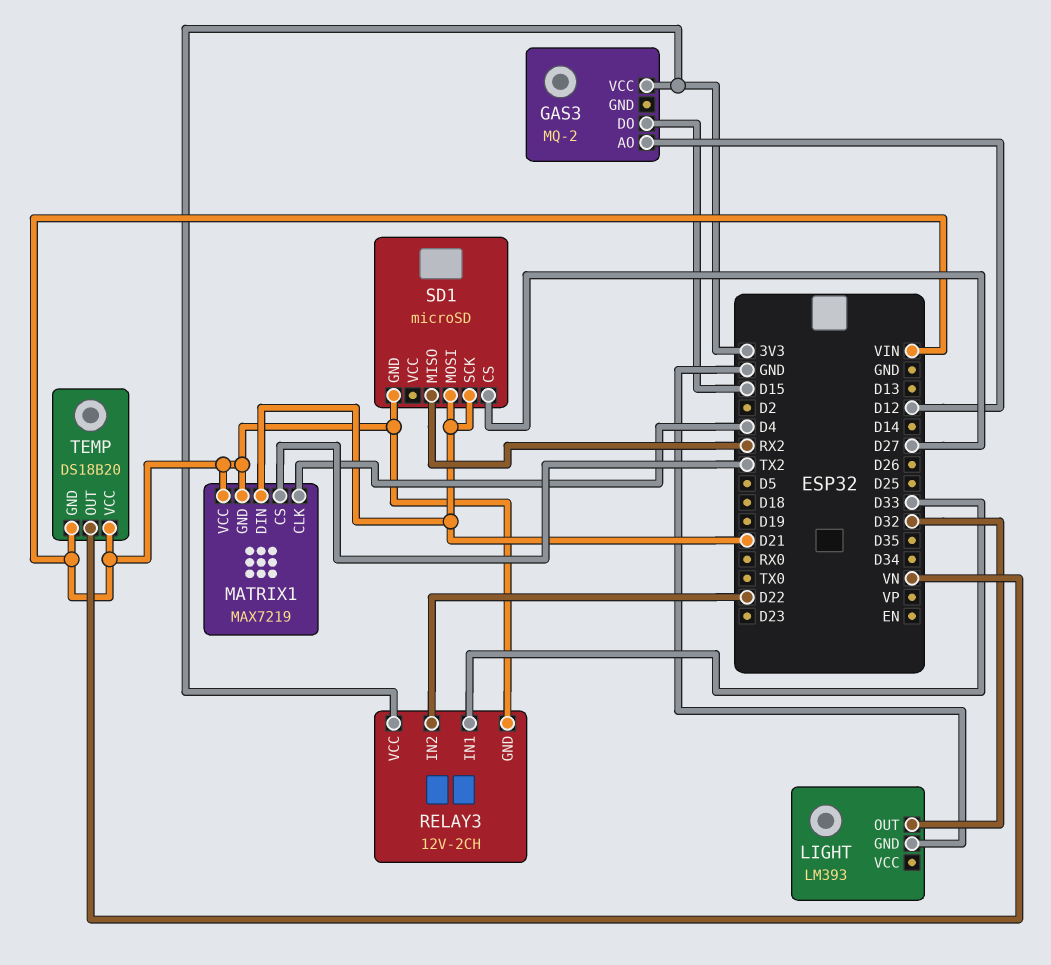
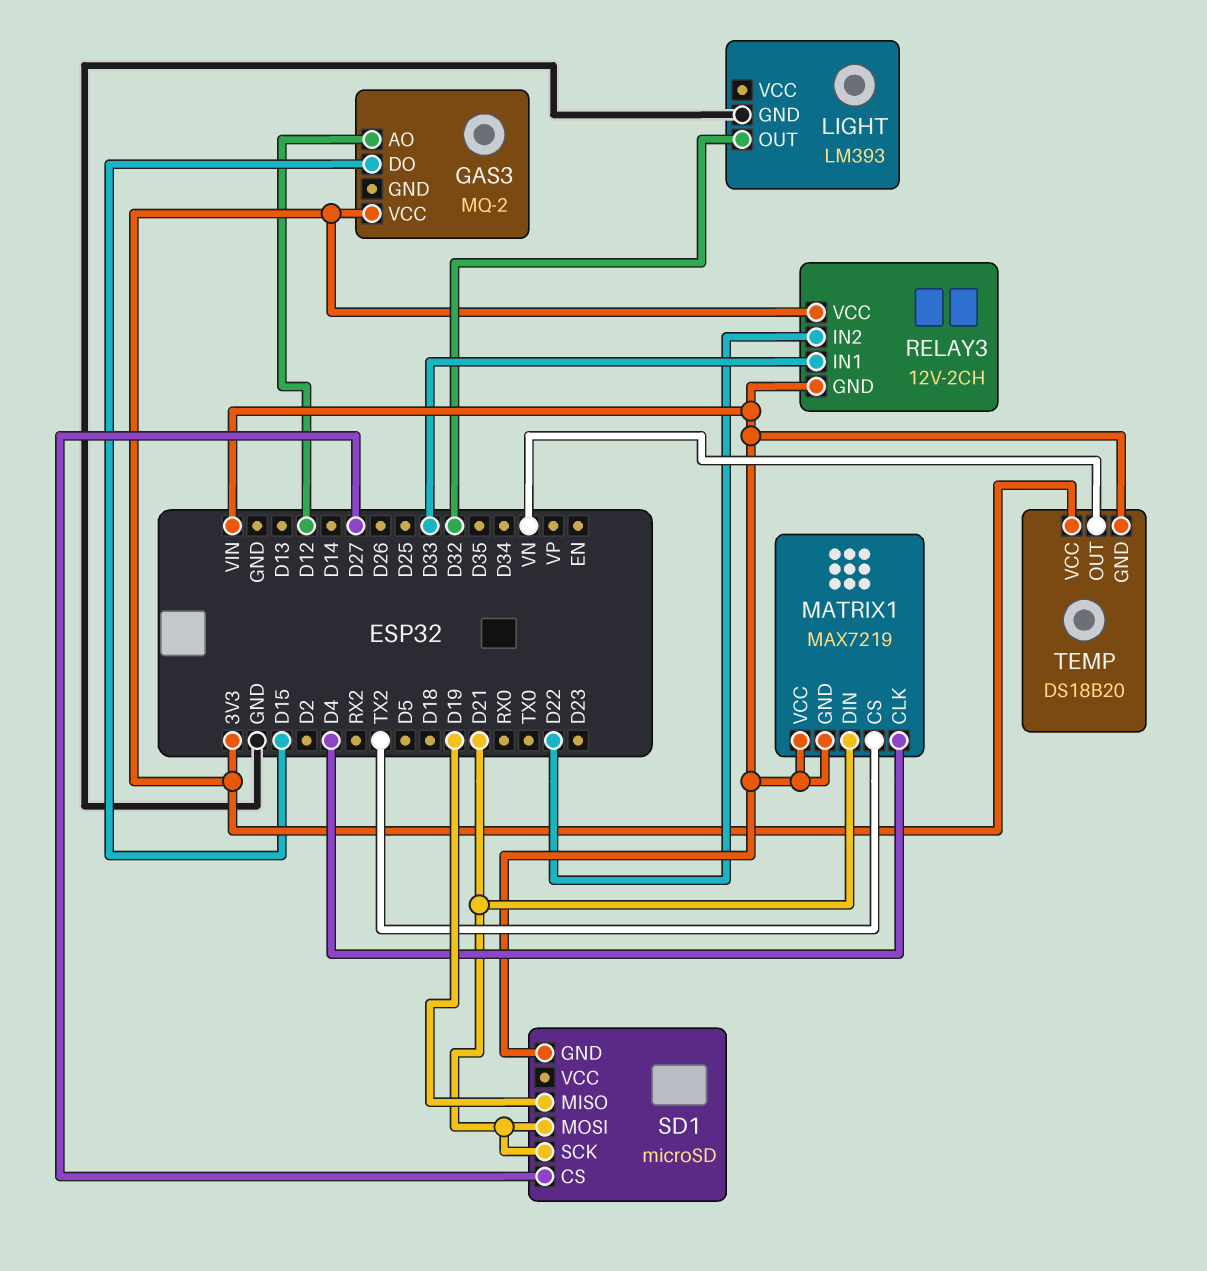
SD1 pin MISO: RX2 -> D19
TEMP pin VCC: VIN -> 3V3

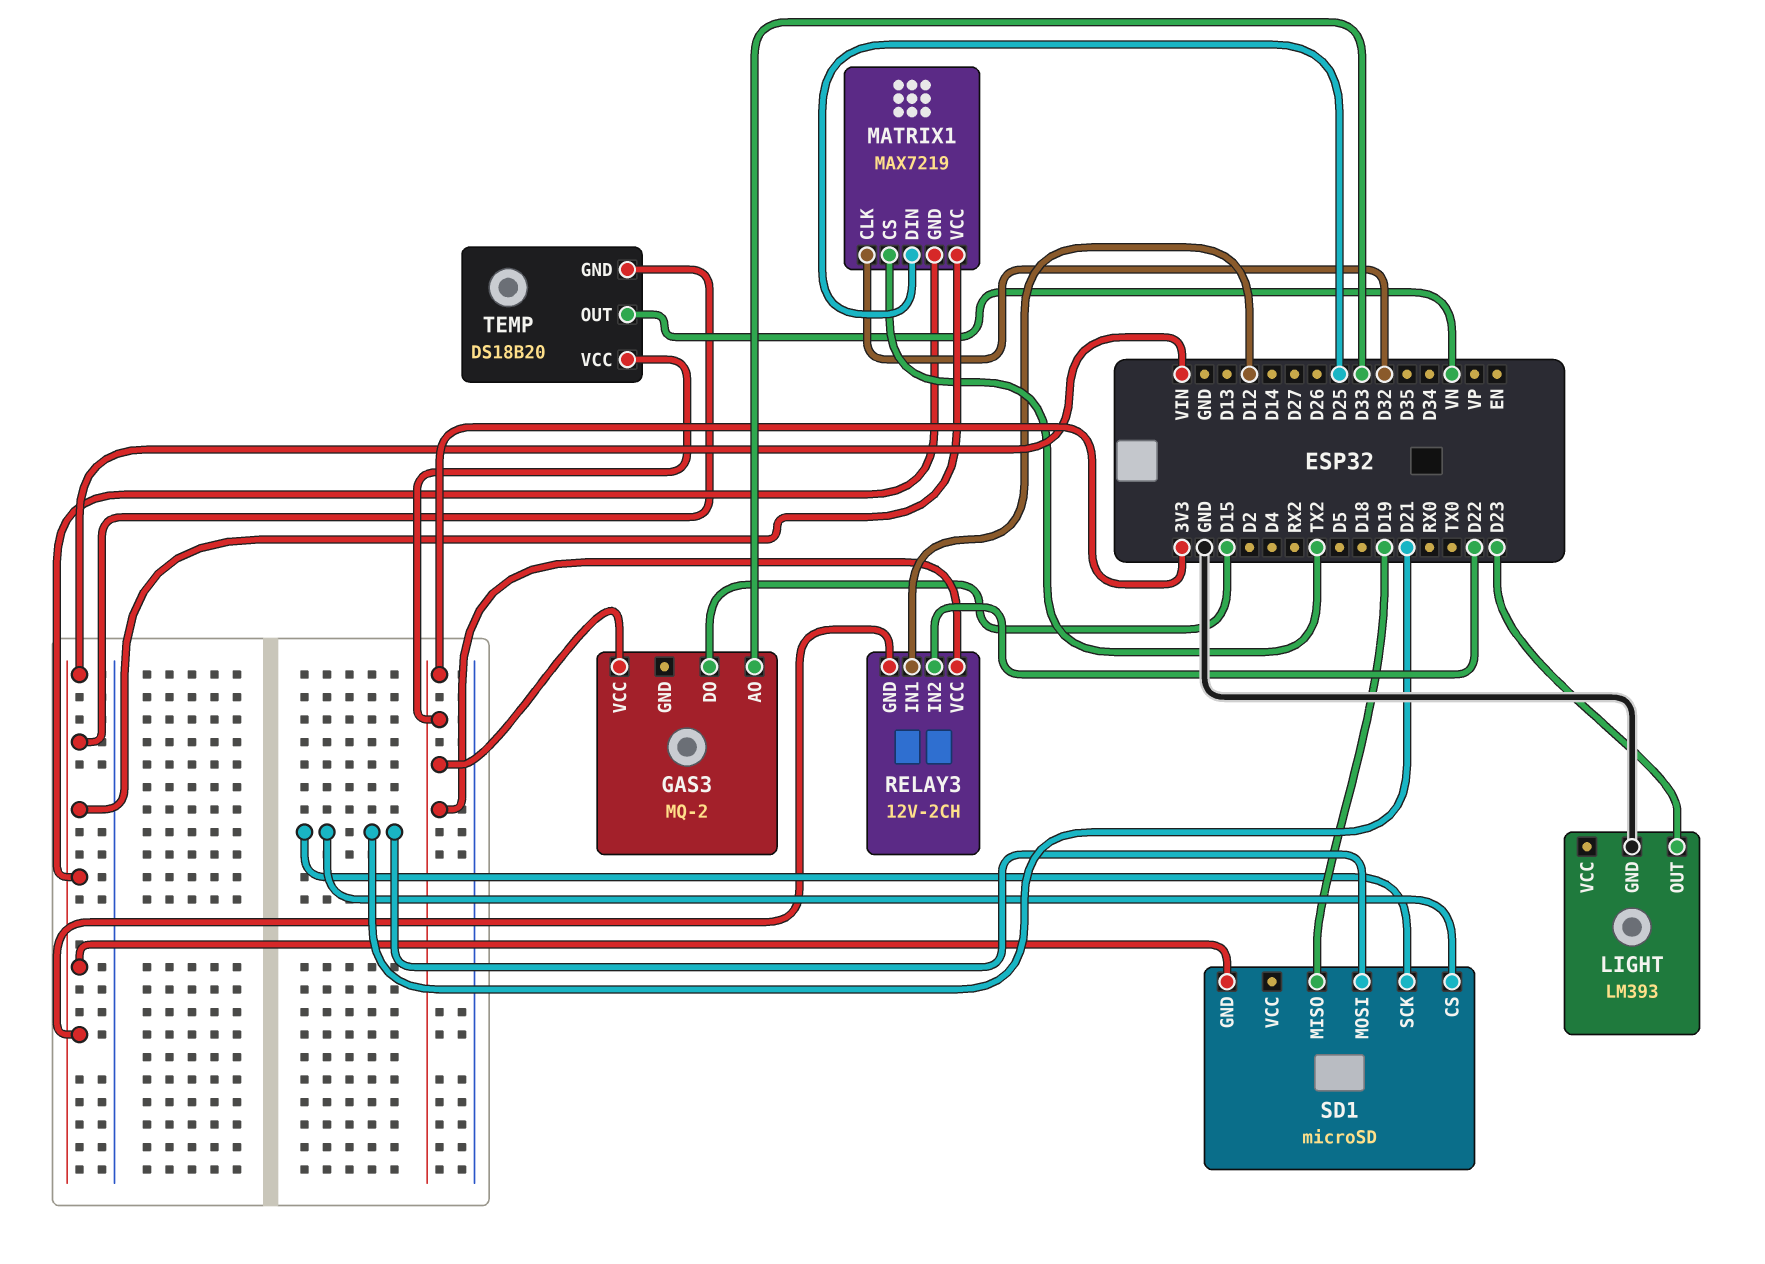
GAS3 pin AO: D12 -> D33
LIGHT pin OUT: D32 -> D23
MATRIX1 pin CLK: D4 -> D32
MATRIX1 pin DIN: D21 -> D25
RELAY3 pin IN1: D33 -> D12
SD1 pin CS: D27 -> D21

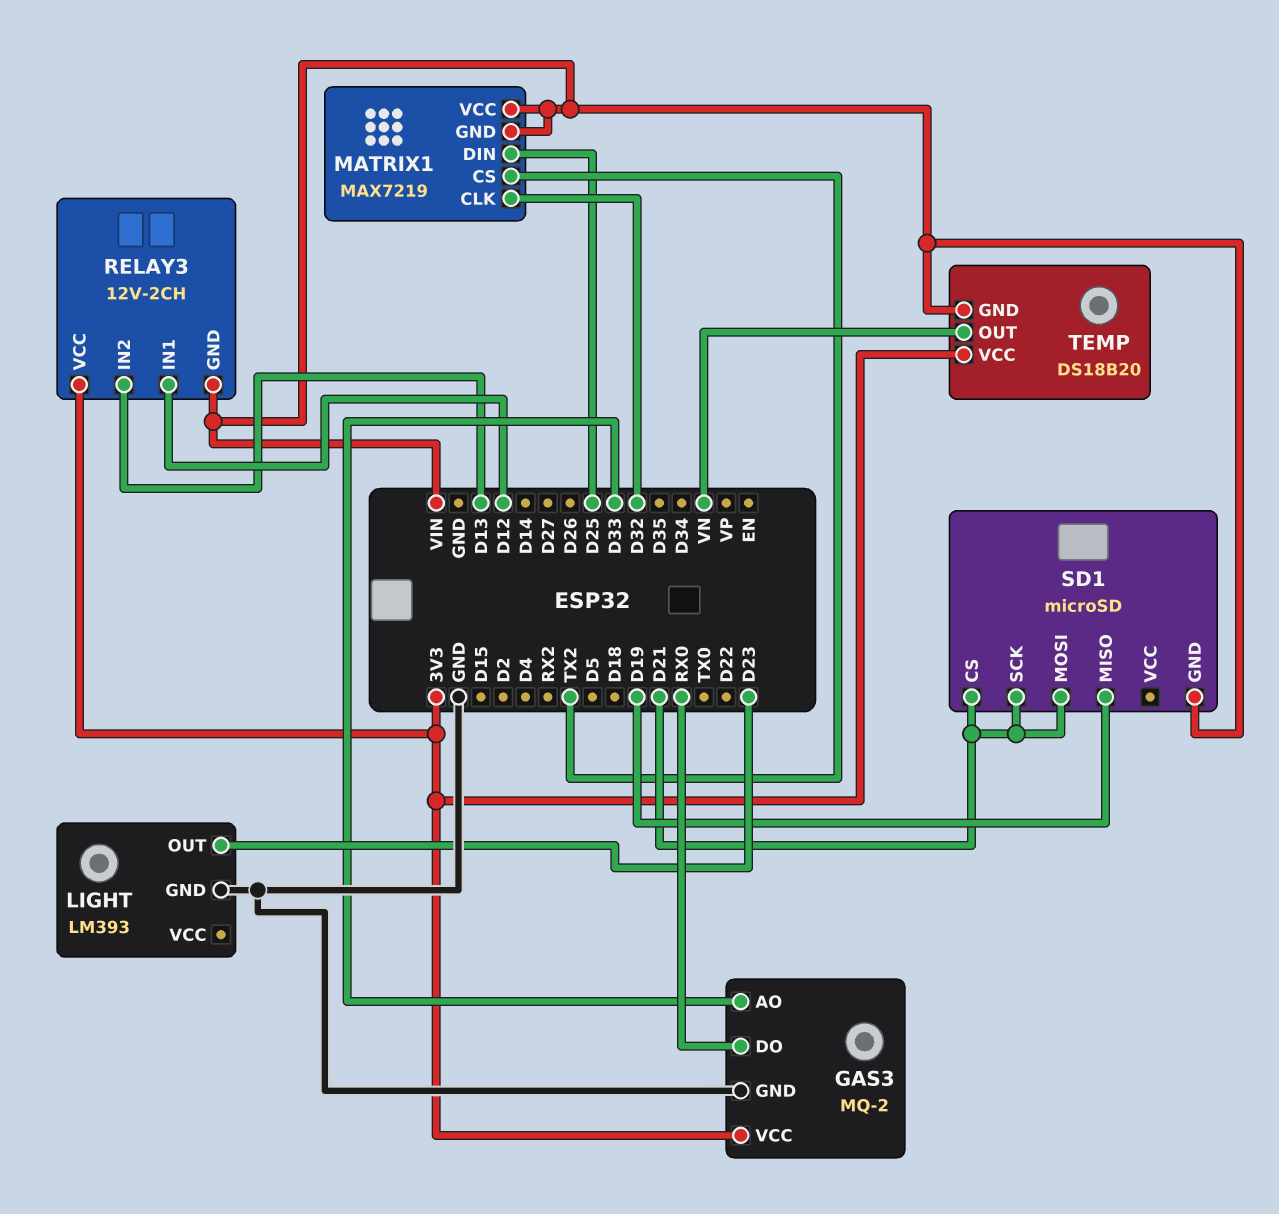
GAS3 pin DO: D15 -> RX0
GAS3 pin GND: none -> GND
RELAY3 pin IN2: D22 -> D13

